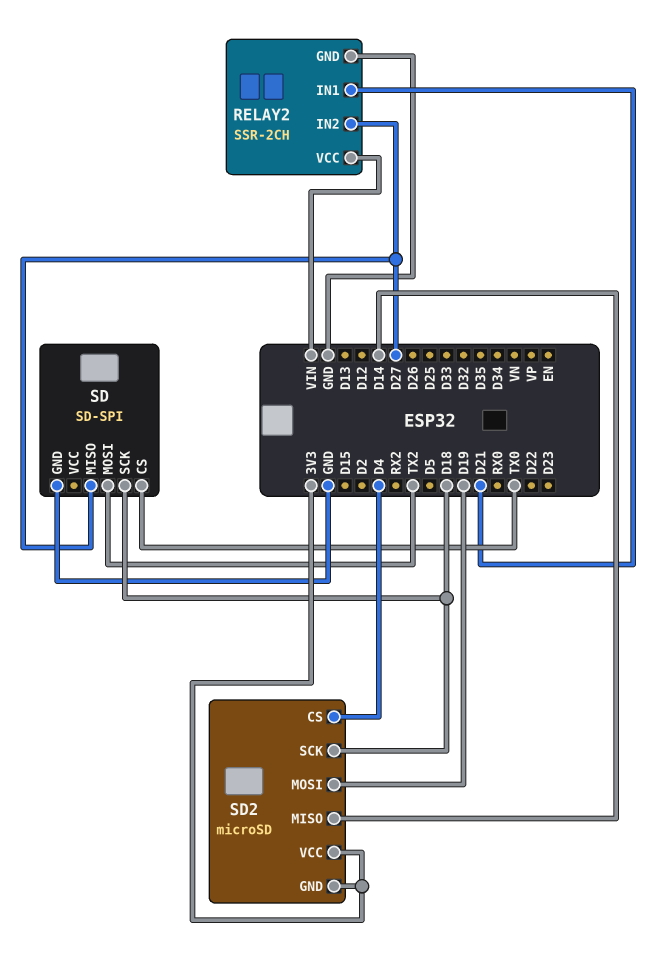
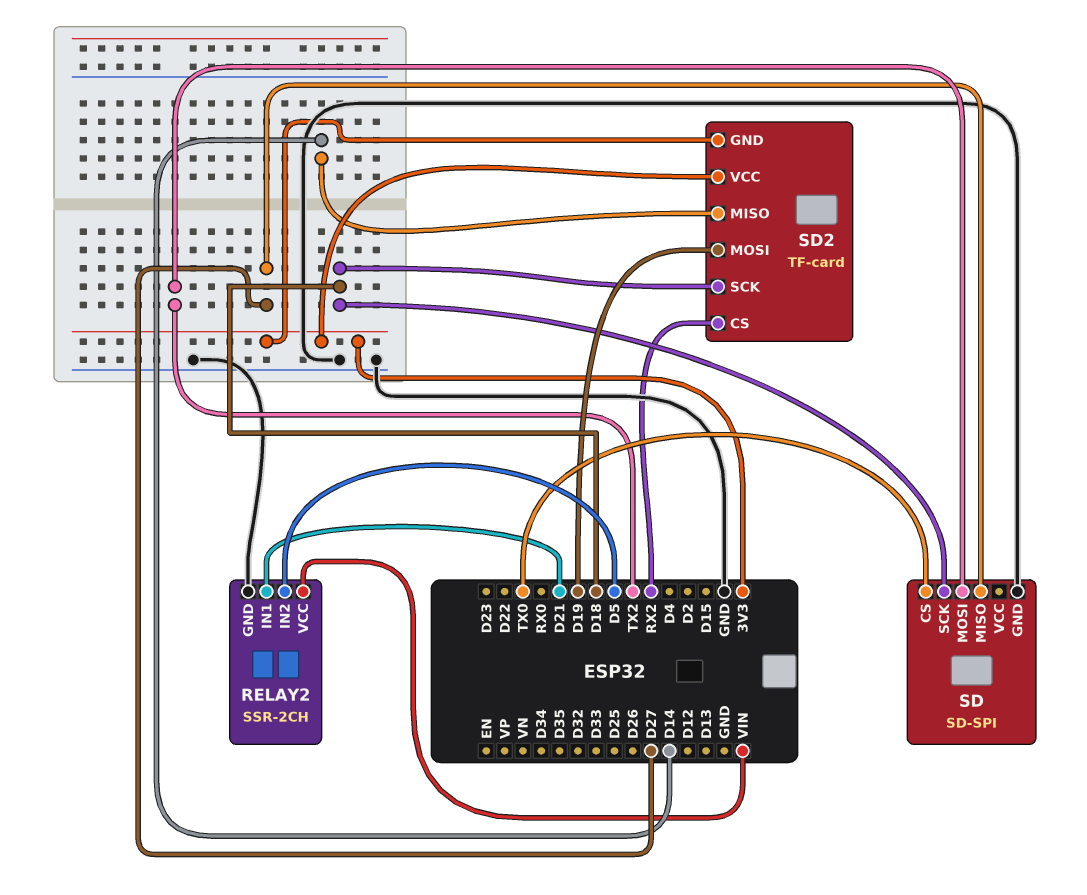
RELAY2 pin IN2: D27 -> D5
SD2: microSD -> TF-card
SD2 pin CS: D4 -> RX2

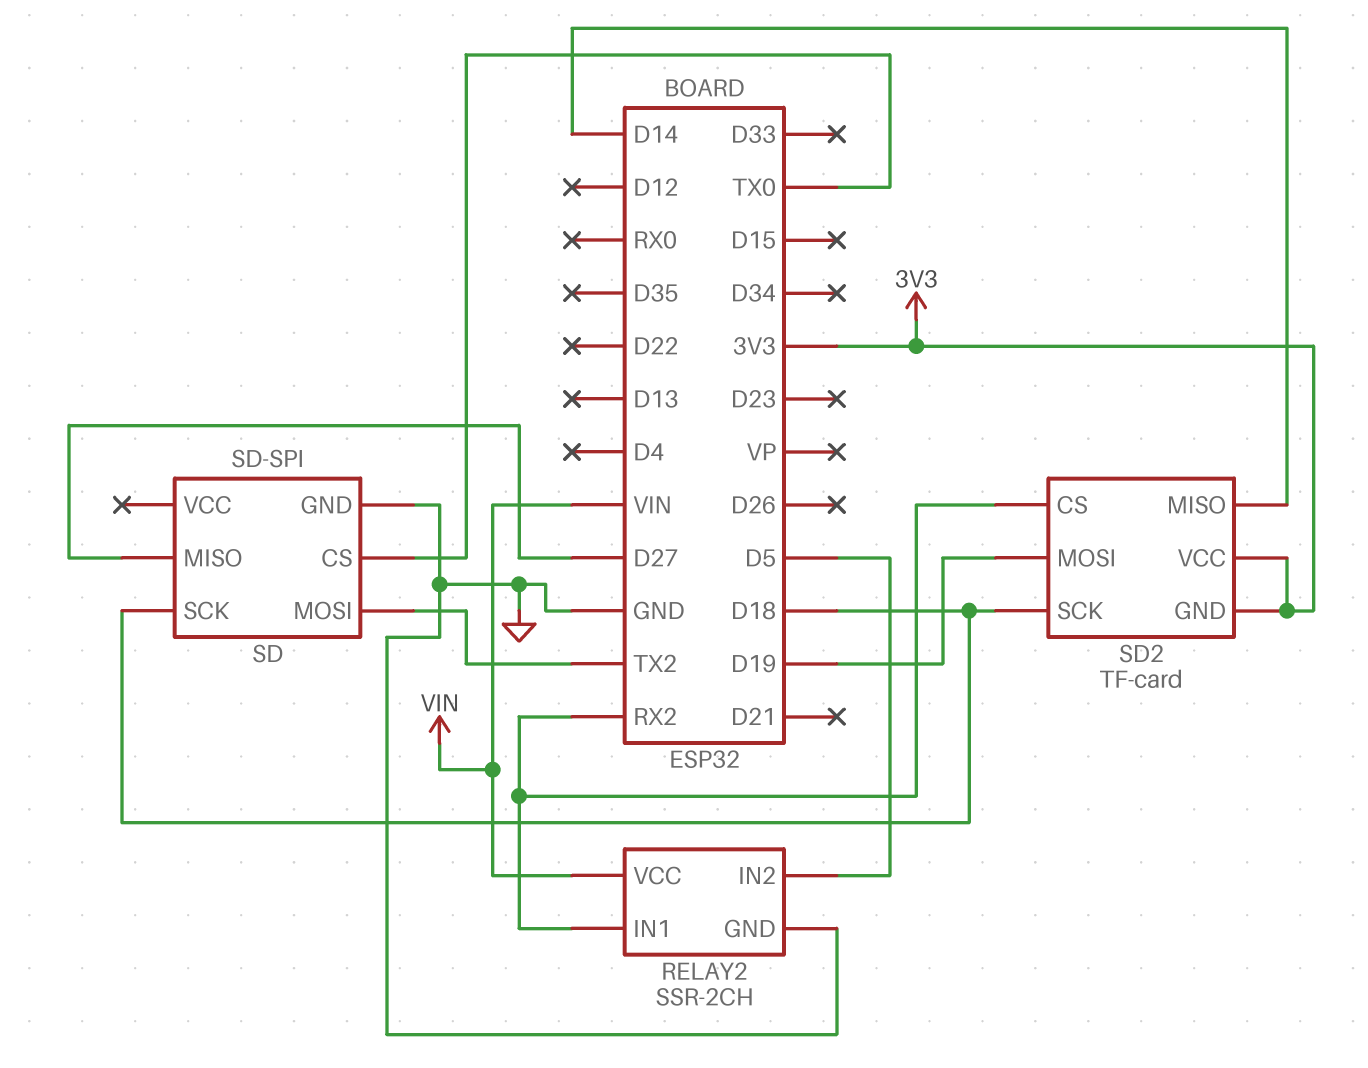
RELAY2 pin IN1: D21 -> RX2

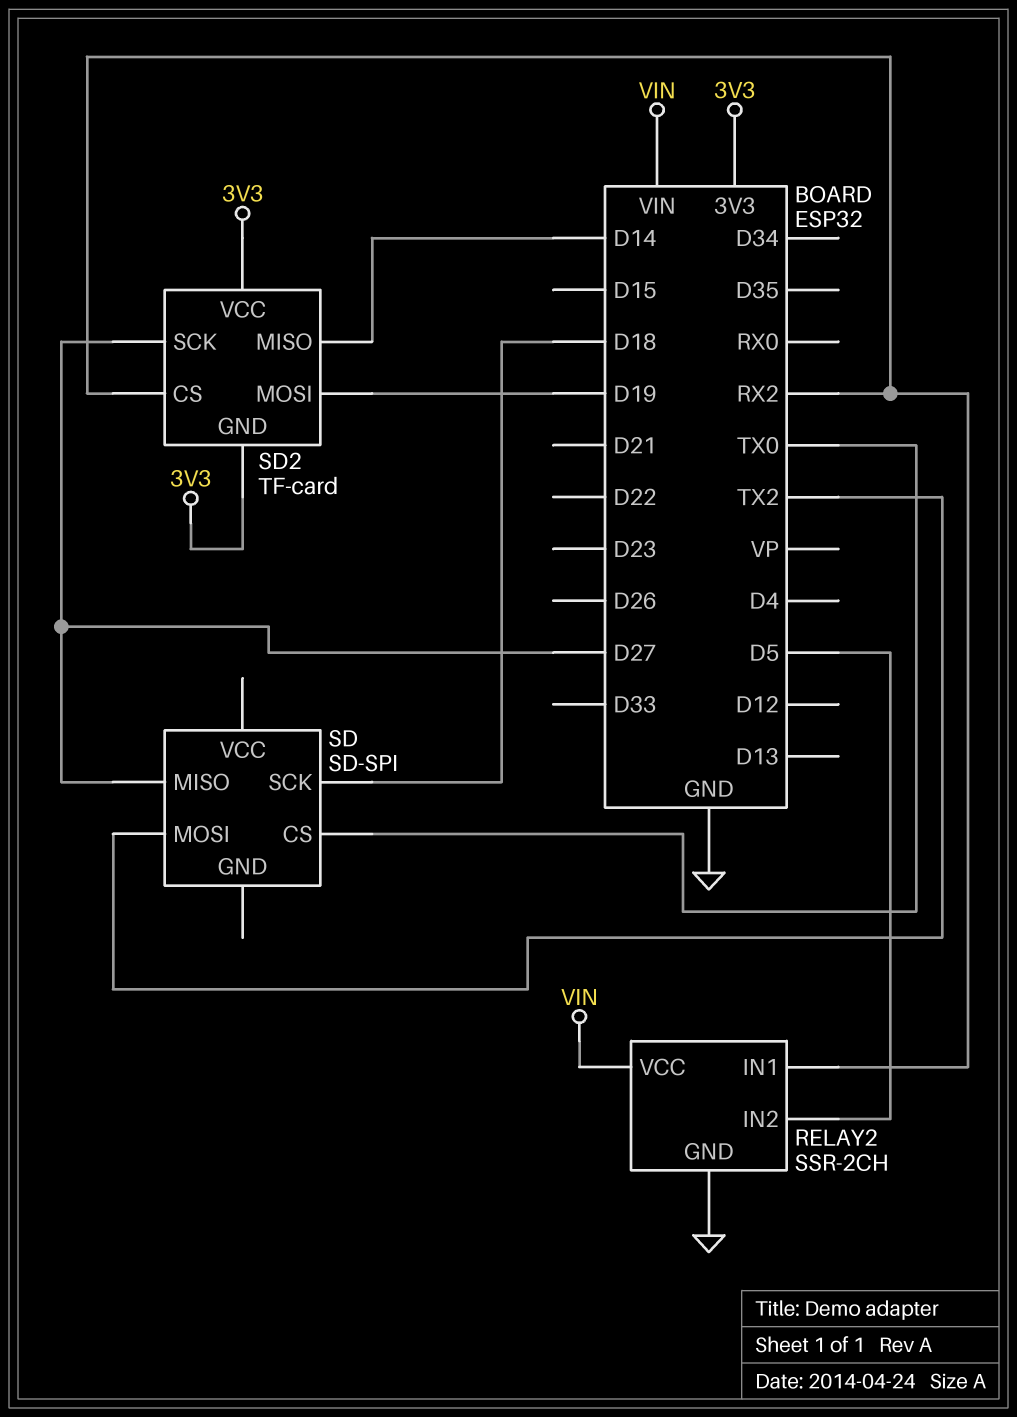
SD pin GND: GND -> none
SD2 pin SCK: D18 -> D27

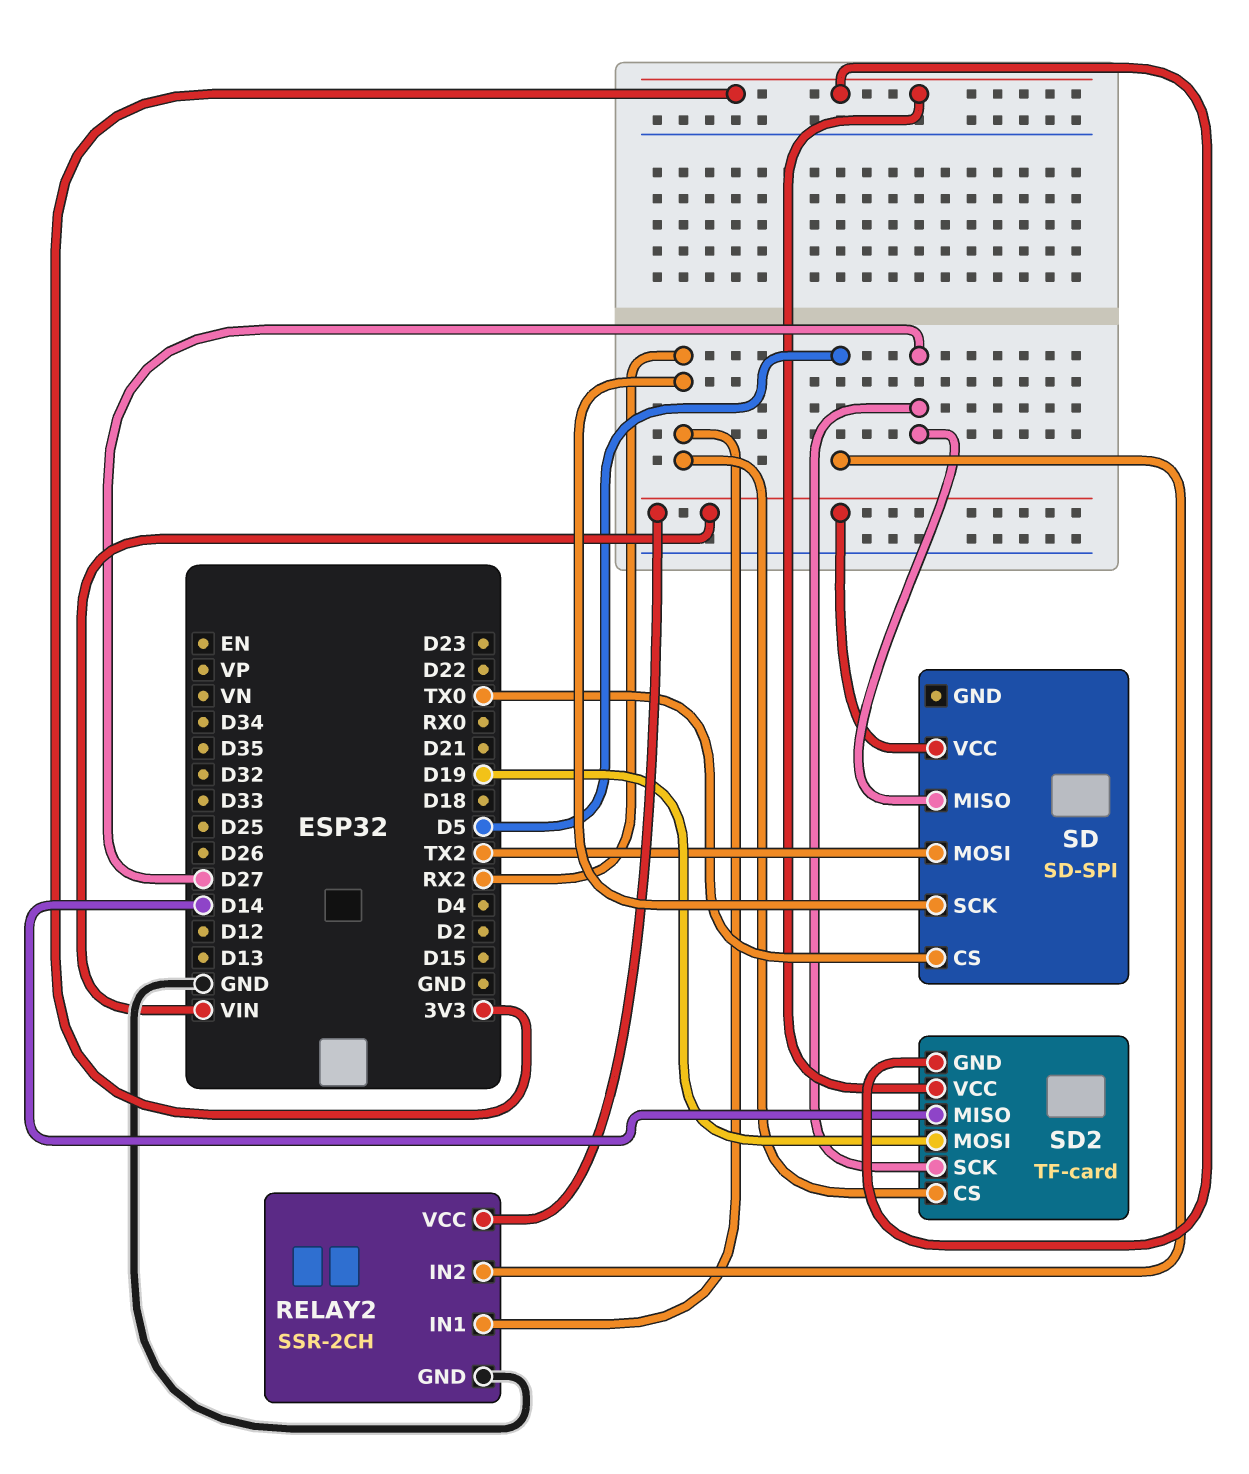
SD pin SCK: D18 -> RX2
SD pin VCC: none -> VIN

